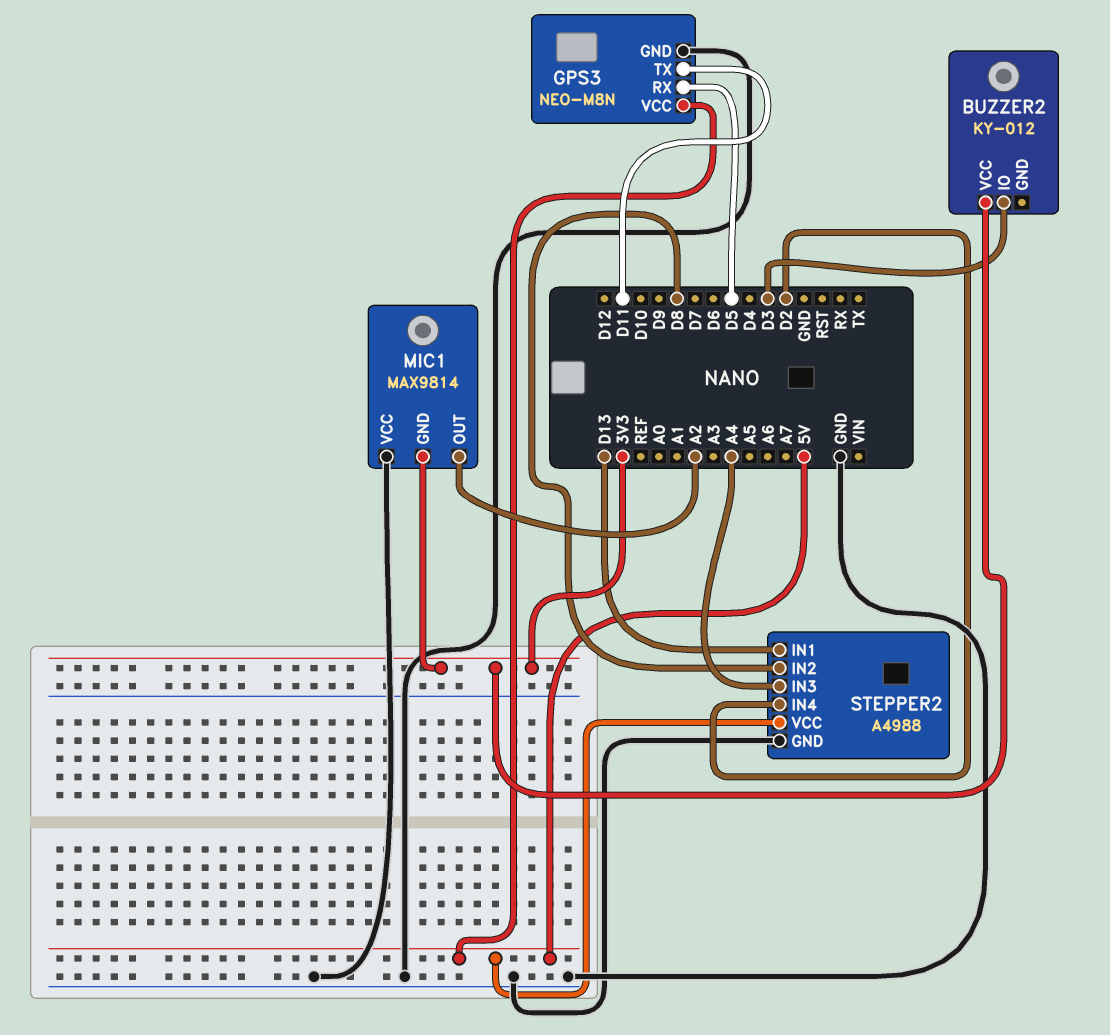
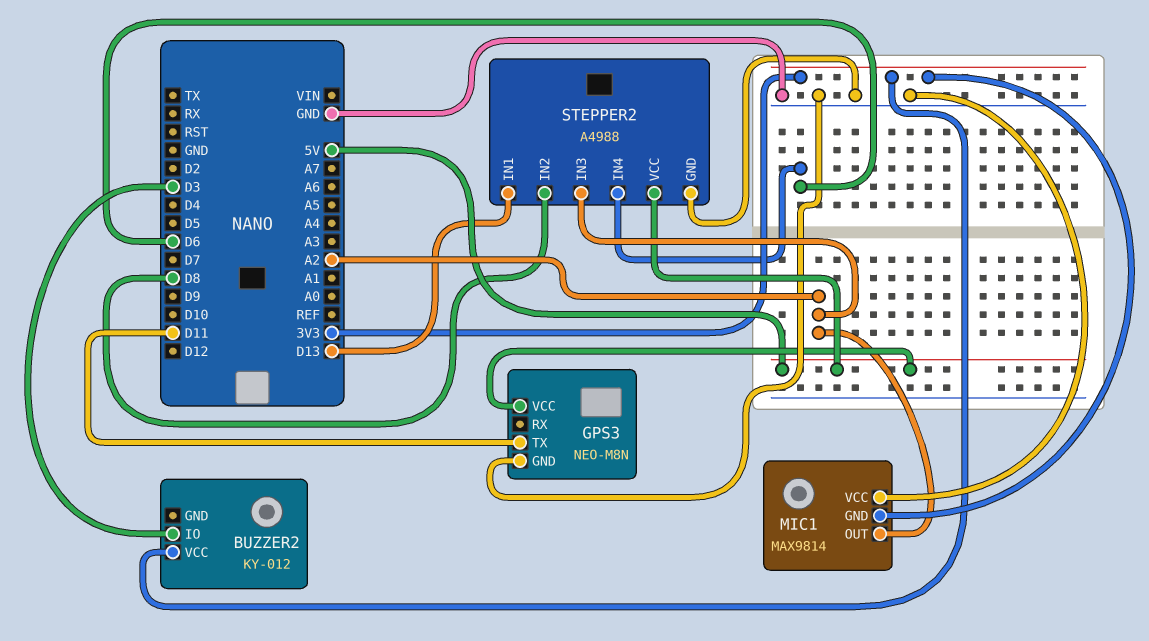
GPS3 pin RX: D5 -> none
STEPPER2 pin IN3: A4 -> A2
STEPPER2 pin IN4: D2 -> D6

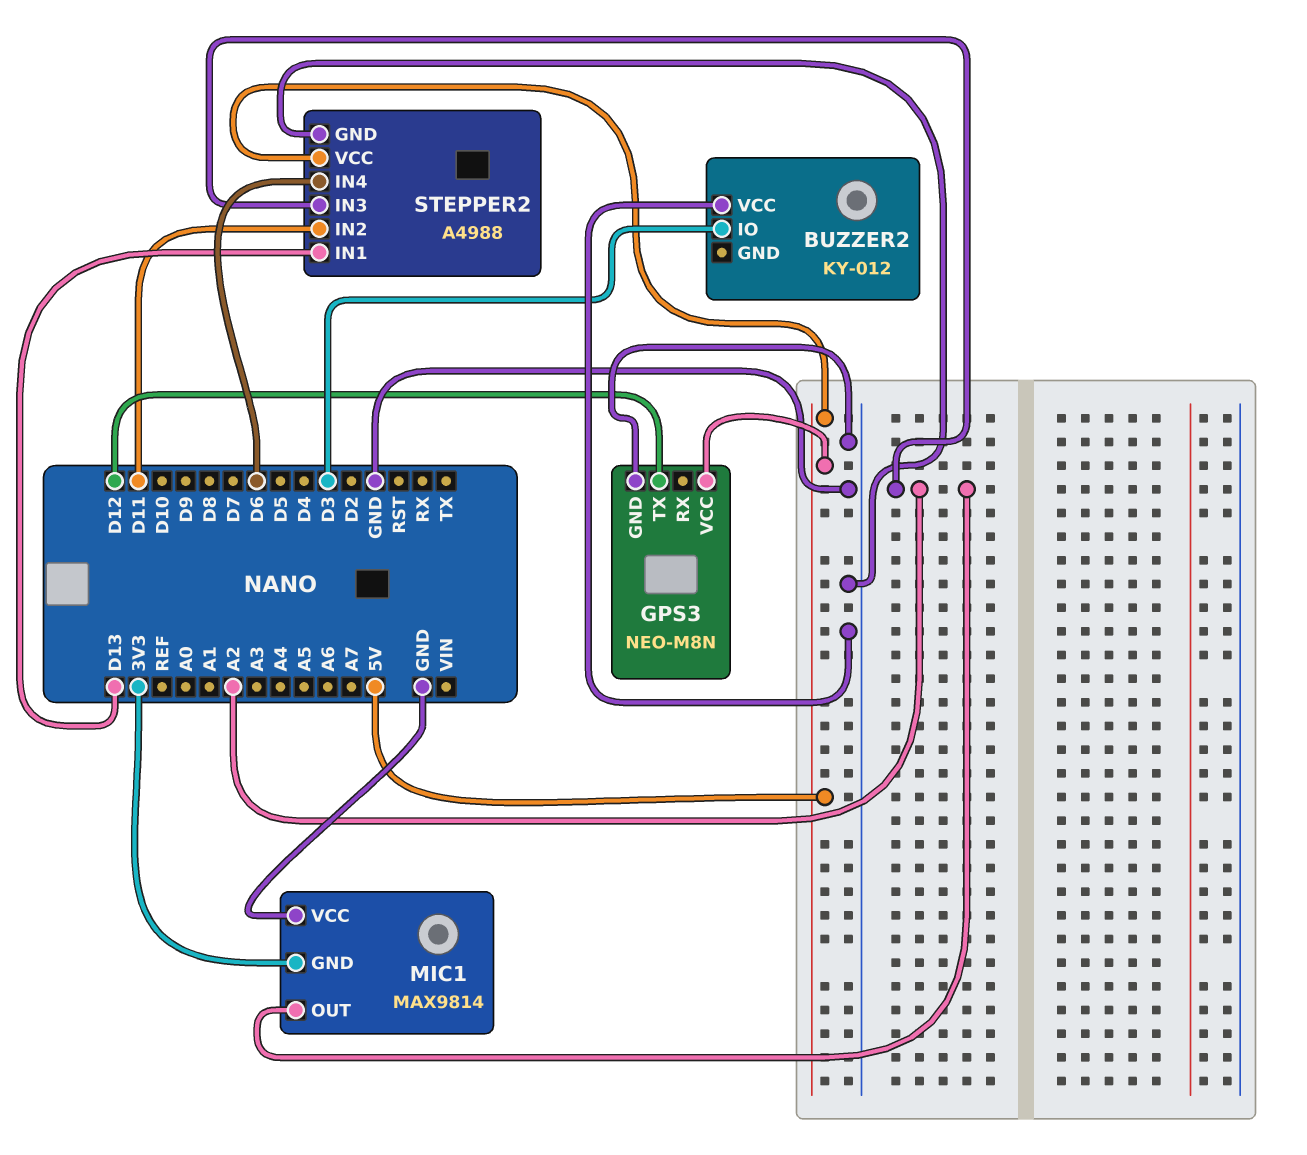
BUZZER2 pin VCC: 3V3 -> GND
GPS3 pin TX: D11 -> D12
STEPPER2 pin IN2: D8 -> D11

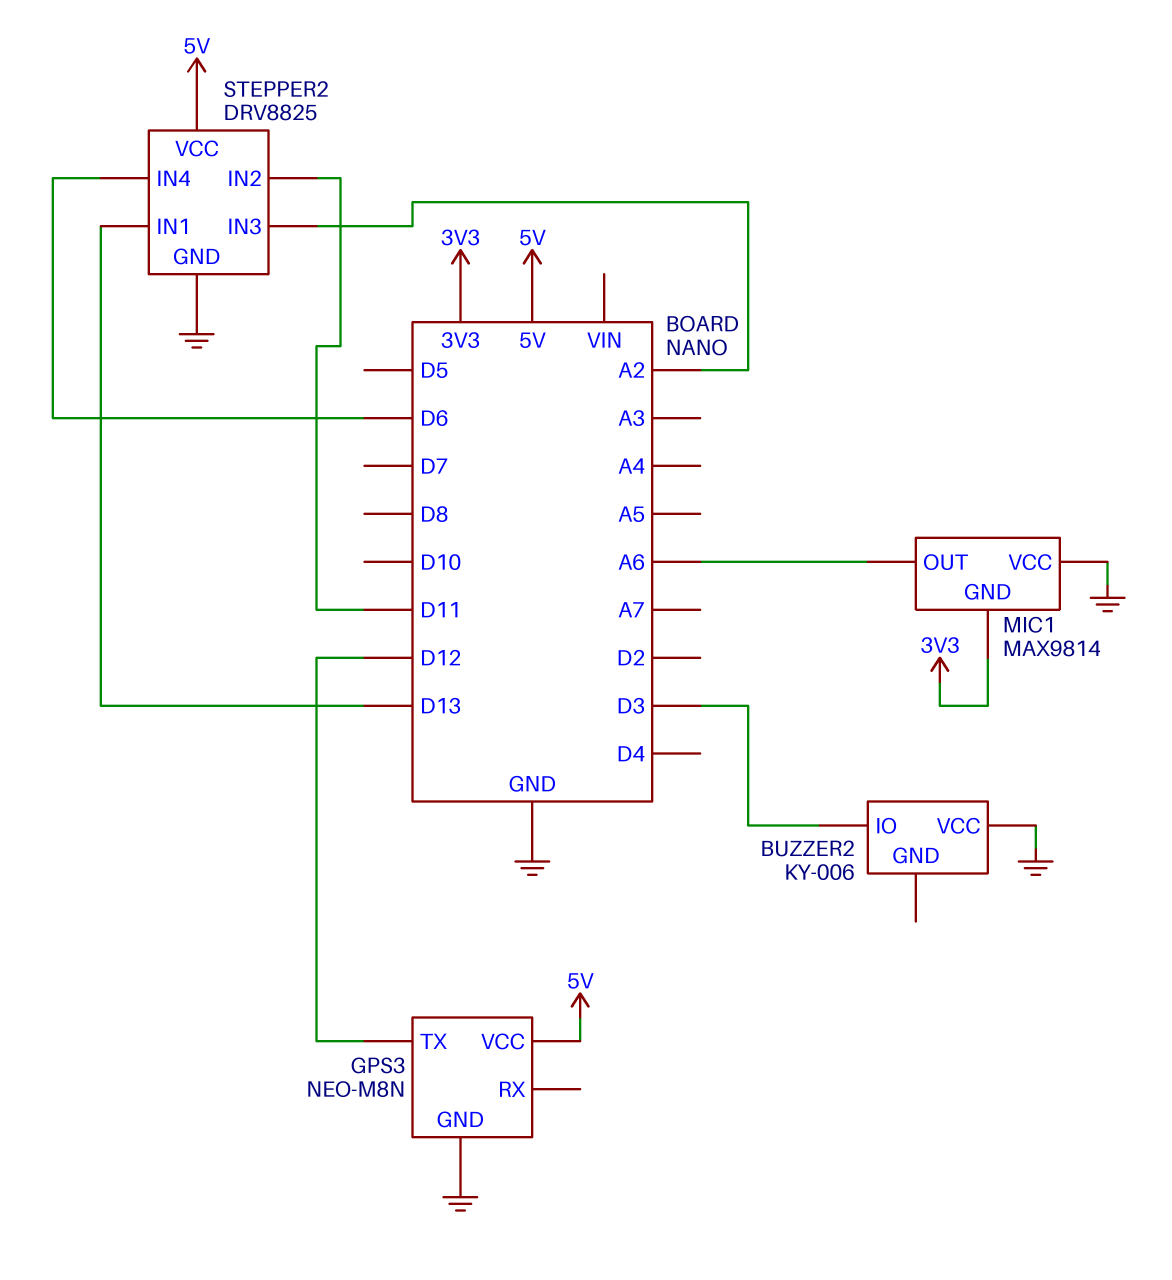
BUZZER2: KY-012 -> KY-006
MIC1 pin OUT: A2 -> A6
STEPPER2: A4988 -> DRV8825

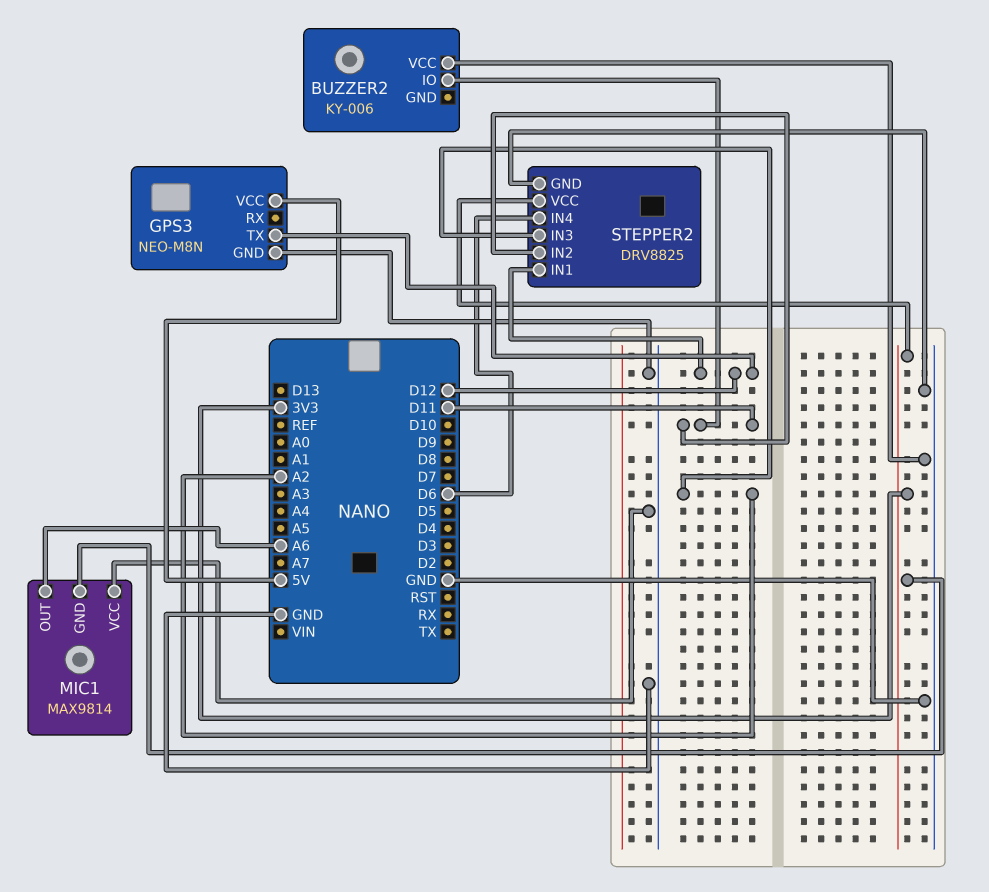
BUZZER2 pin IO: D3 -> D11
STEPPER2 pin IN1: D13 -> D12
STEPPER2 pin VCC: 5V -> 3V3

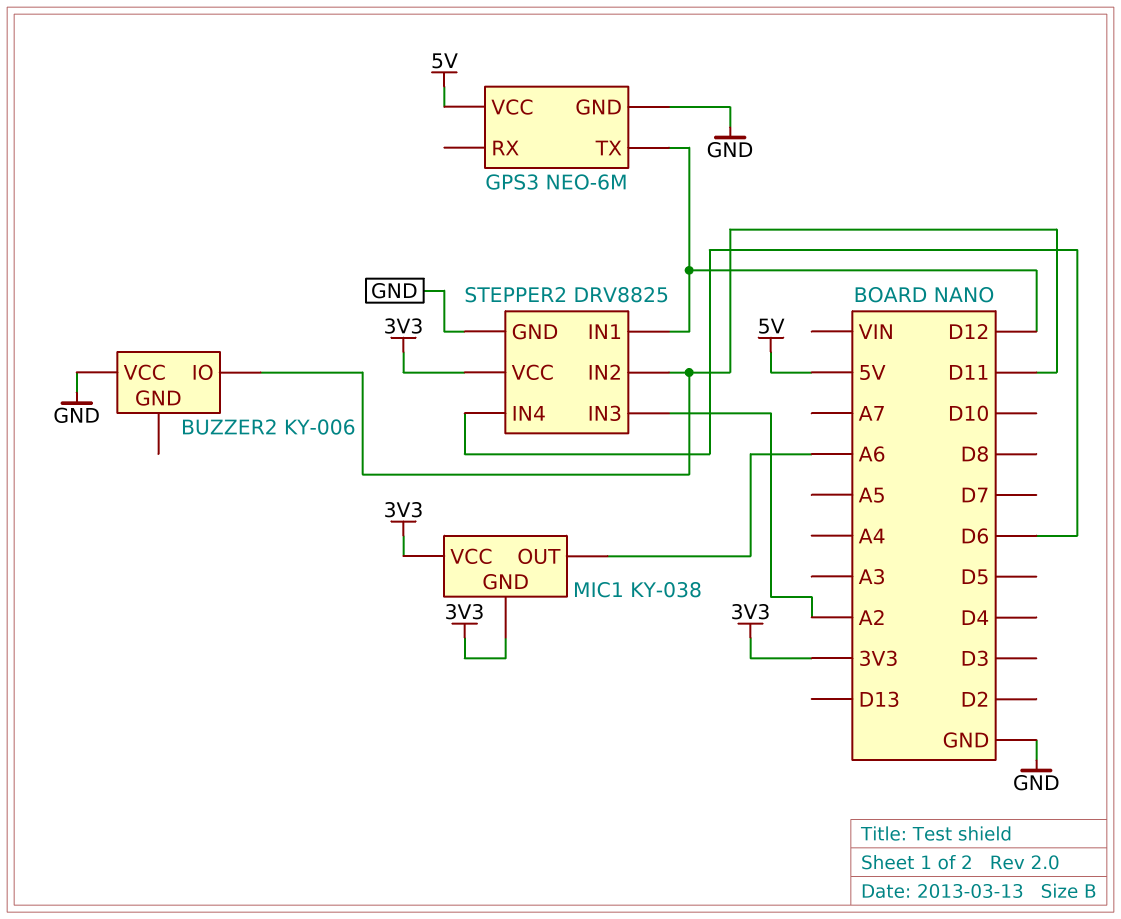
GPS3: NEO-M8N -> NEO-6M
MIC1: MAX9814 -> KY-038
MIC1 pin VCC: GND -> 3V3

